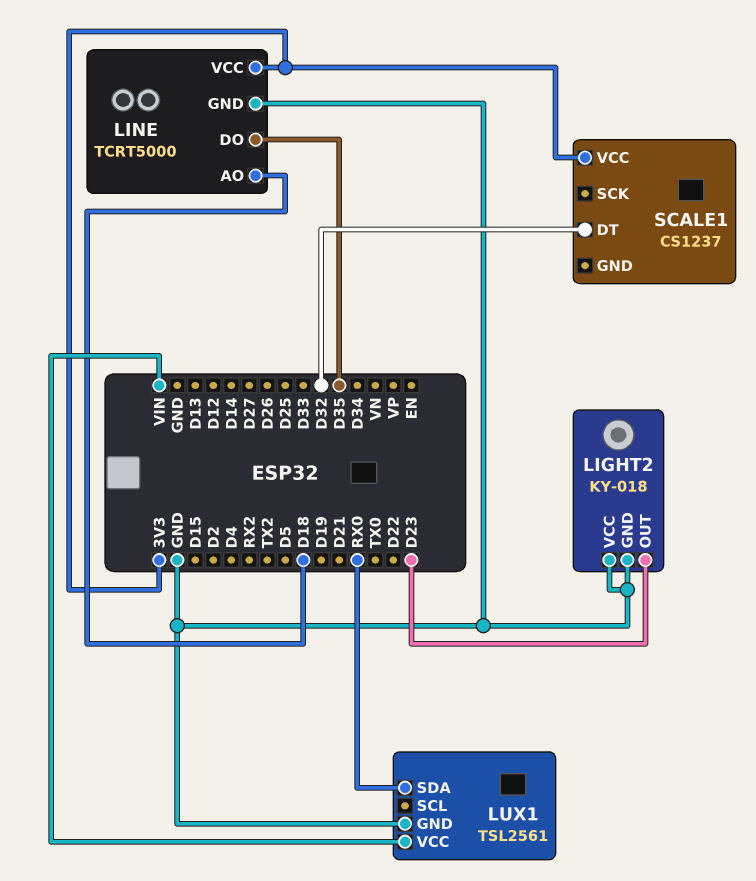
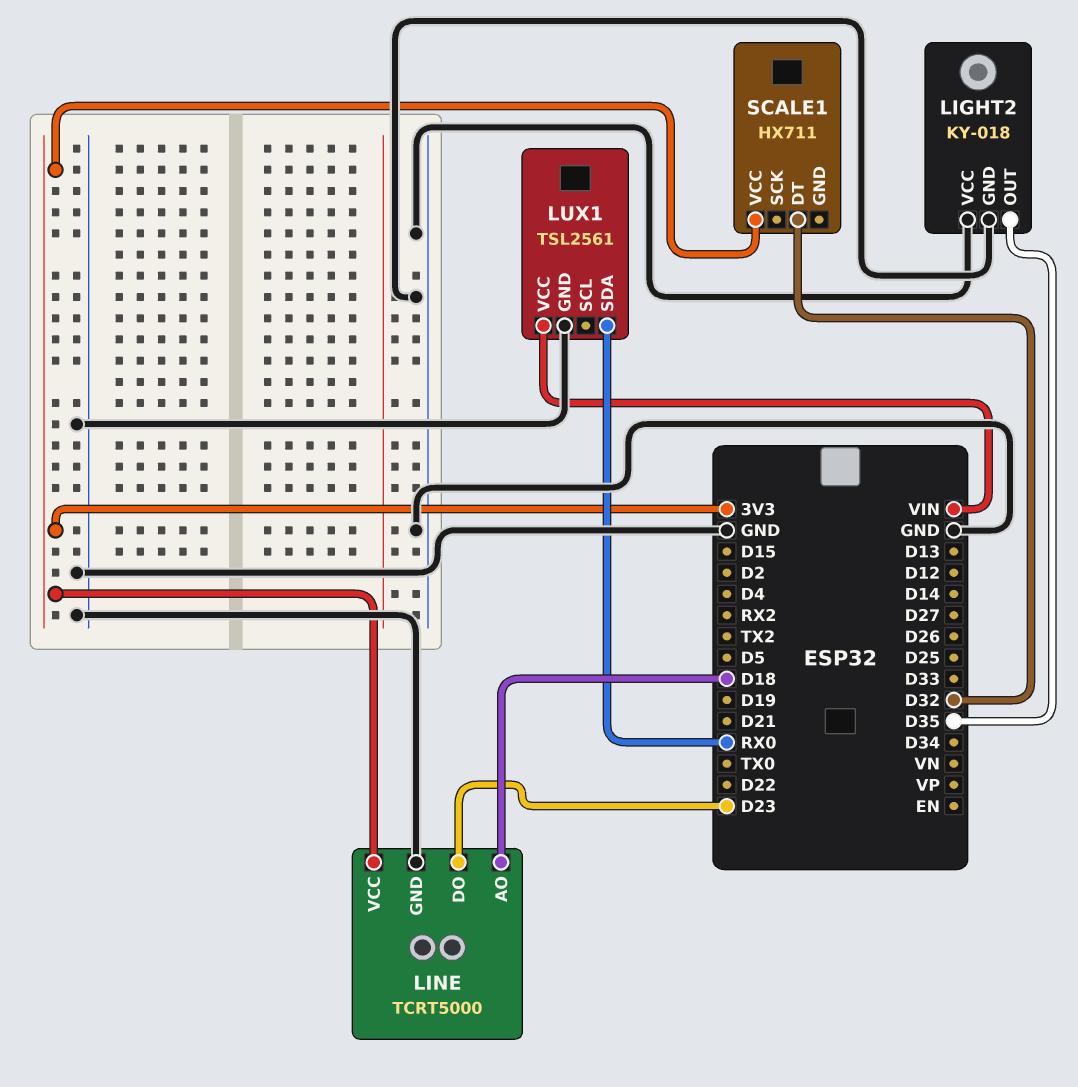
LIGHT2 pin OUT: D23 -> D35
LINE pin DO: D35 -> D23
SCALE1: CS1237 -> HX711

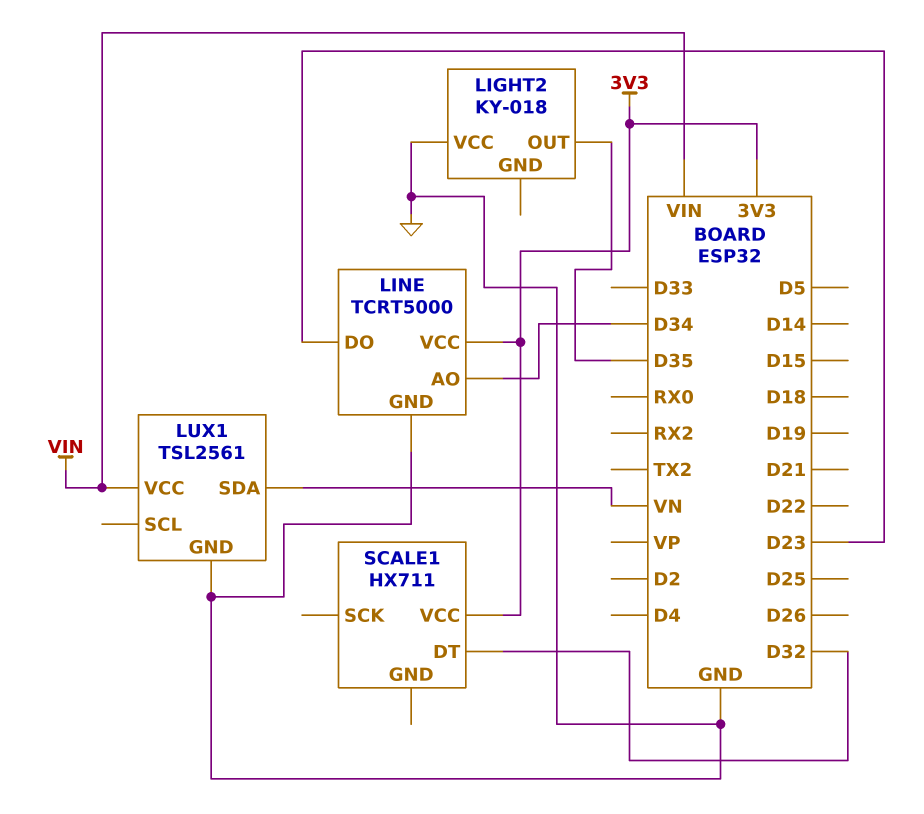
LIGHT2 pin GND: GND -> none
LINE pin AO: D18 -> D34
LUX1 pin SDA: RX0 -> VN

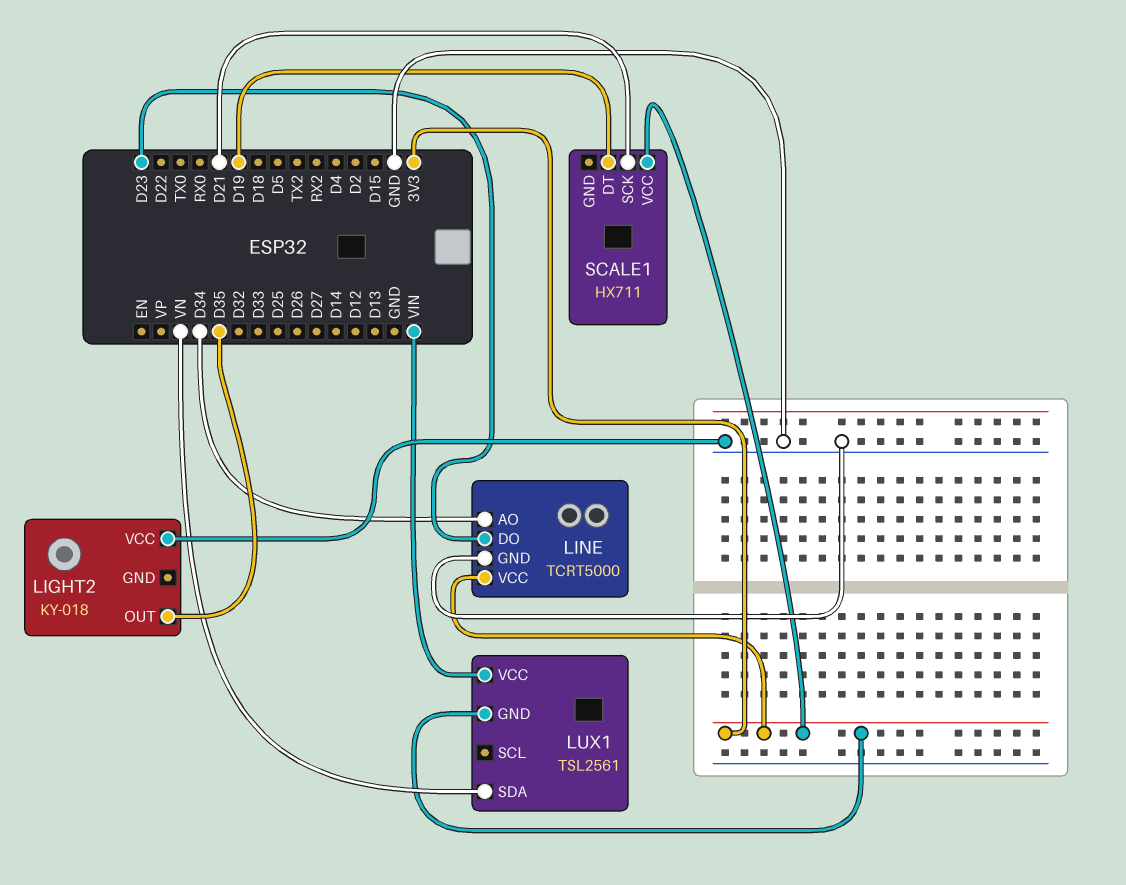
LUX1 pin GND: GND -> 3V3
SCALE1 pin DT: D32 -> D19
SCALE1 pin SCK: none -> D21

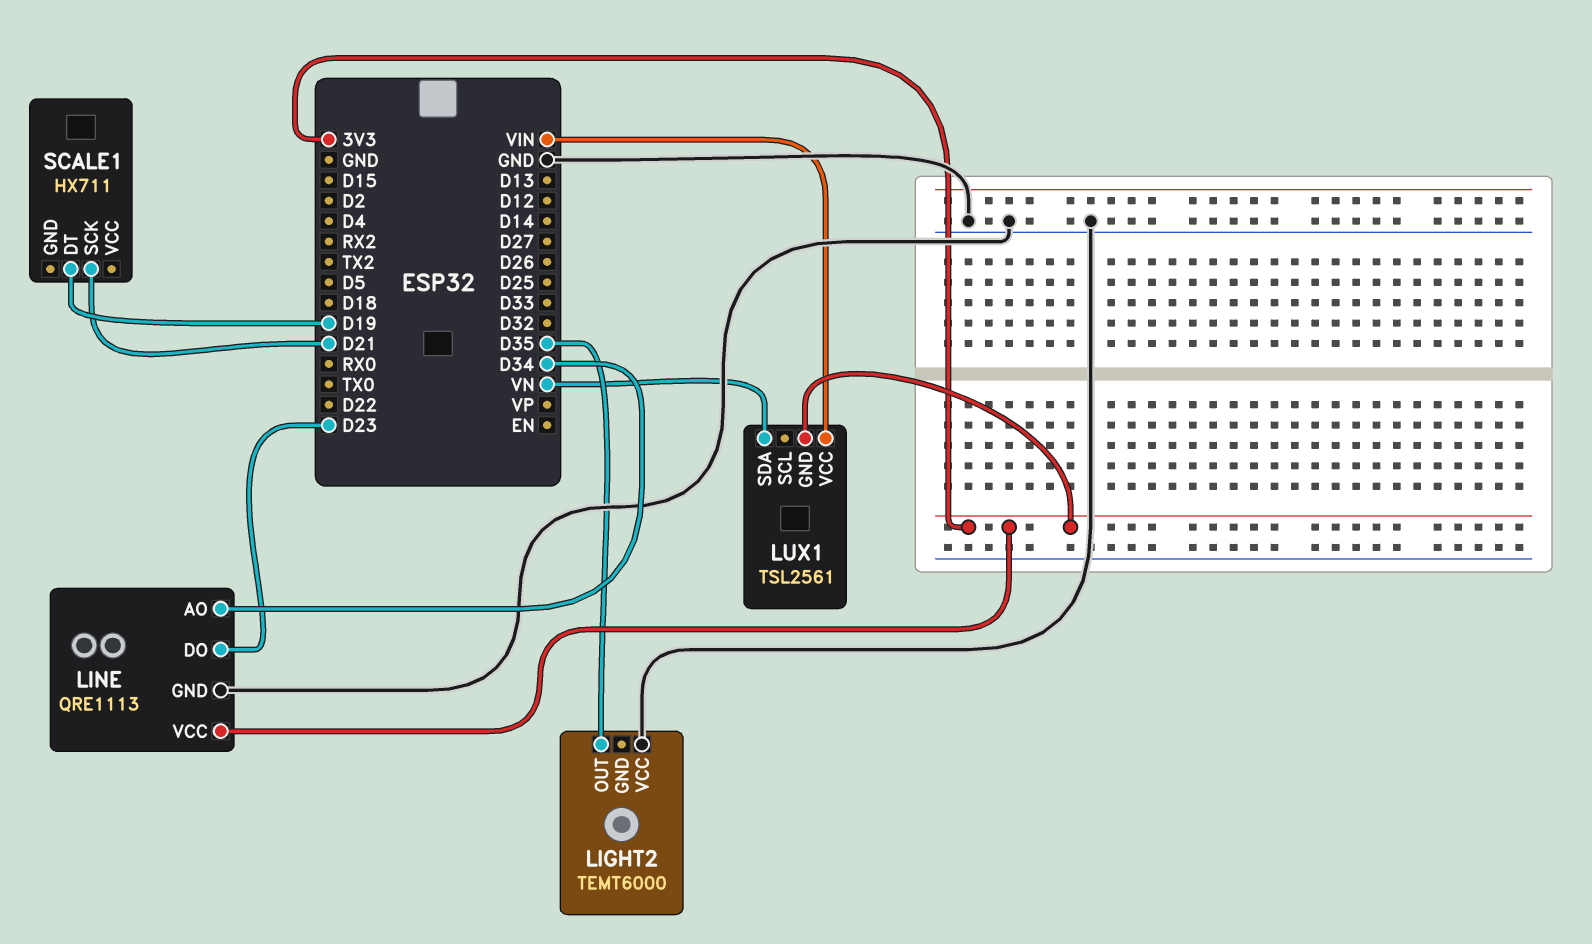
LIGHT2: KY-018 -> TEMT6000
LINE: TCRT5000 -> QRE1113
SCALE1 pin VCC: 3V3 -> none

